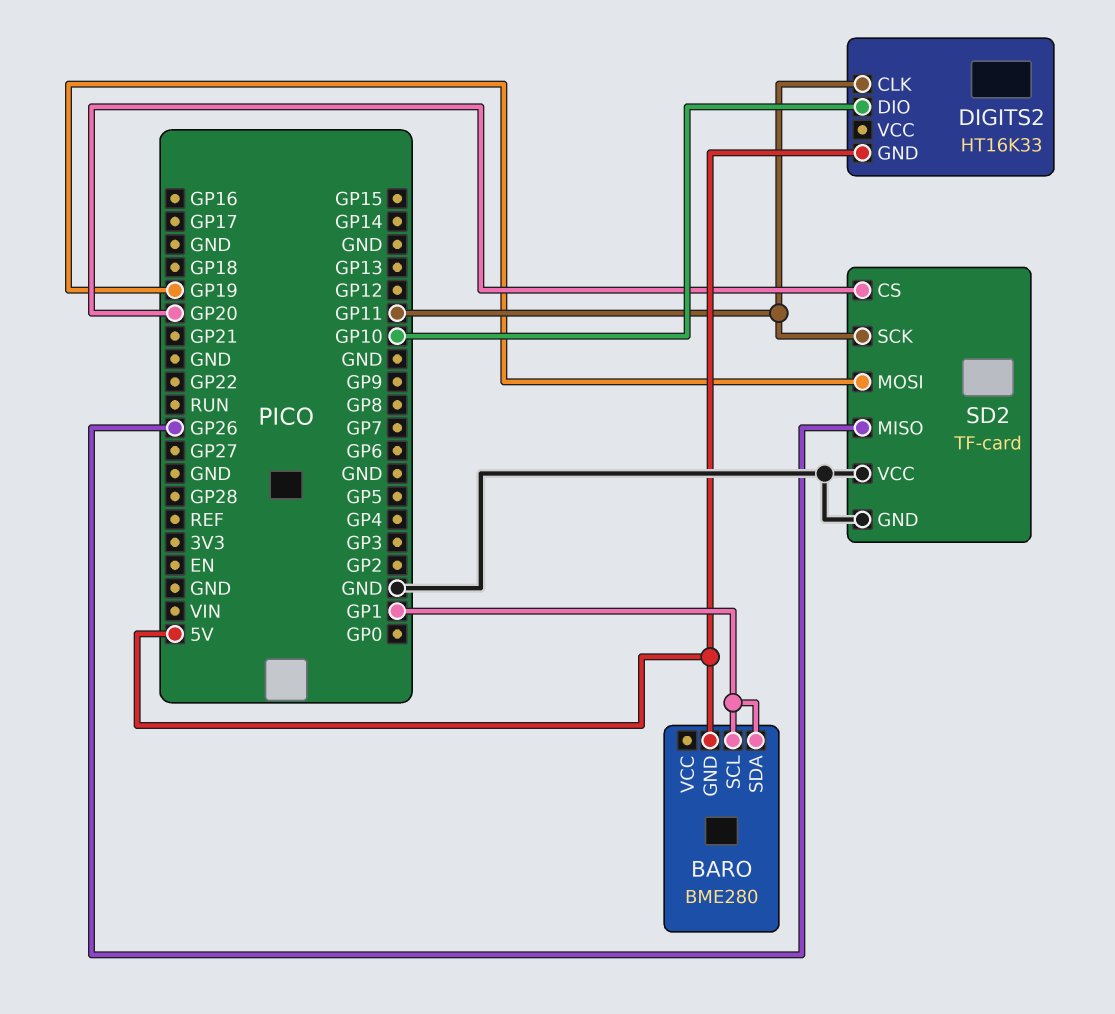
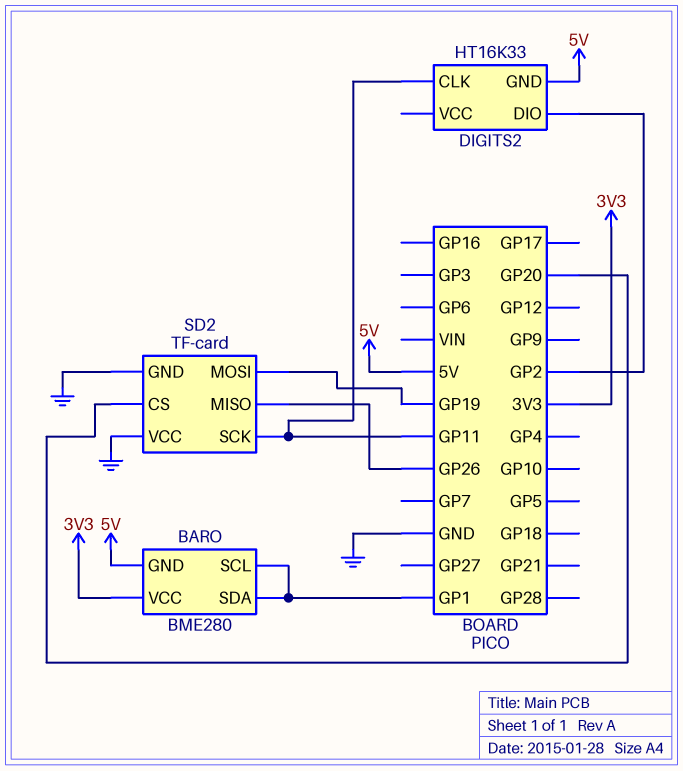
BARO pin VCC: none -> 3V3
DIGITS2 pin DIO: GP10 -> GP2

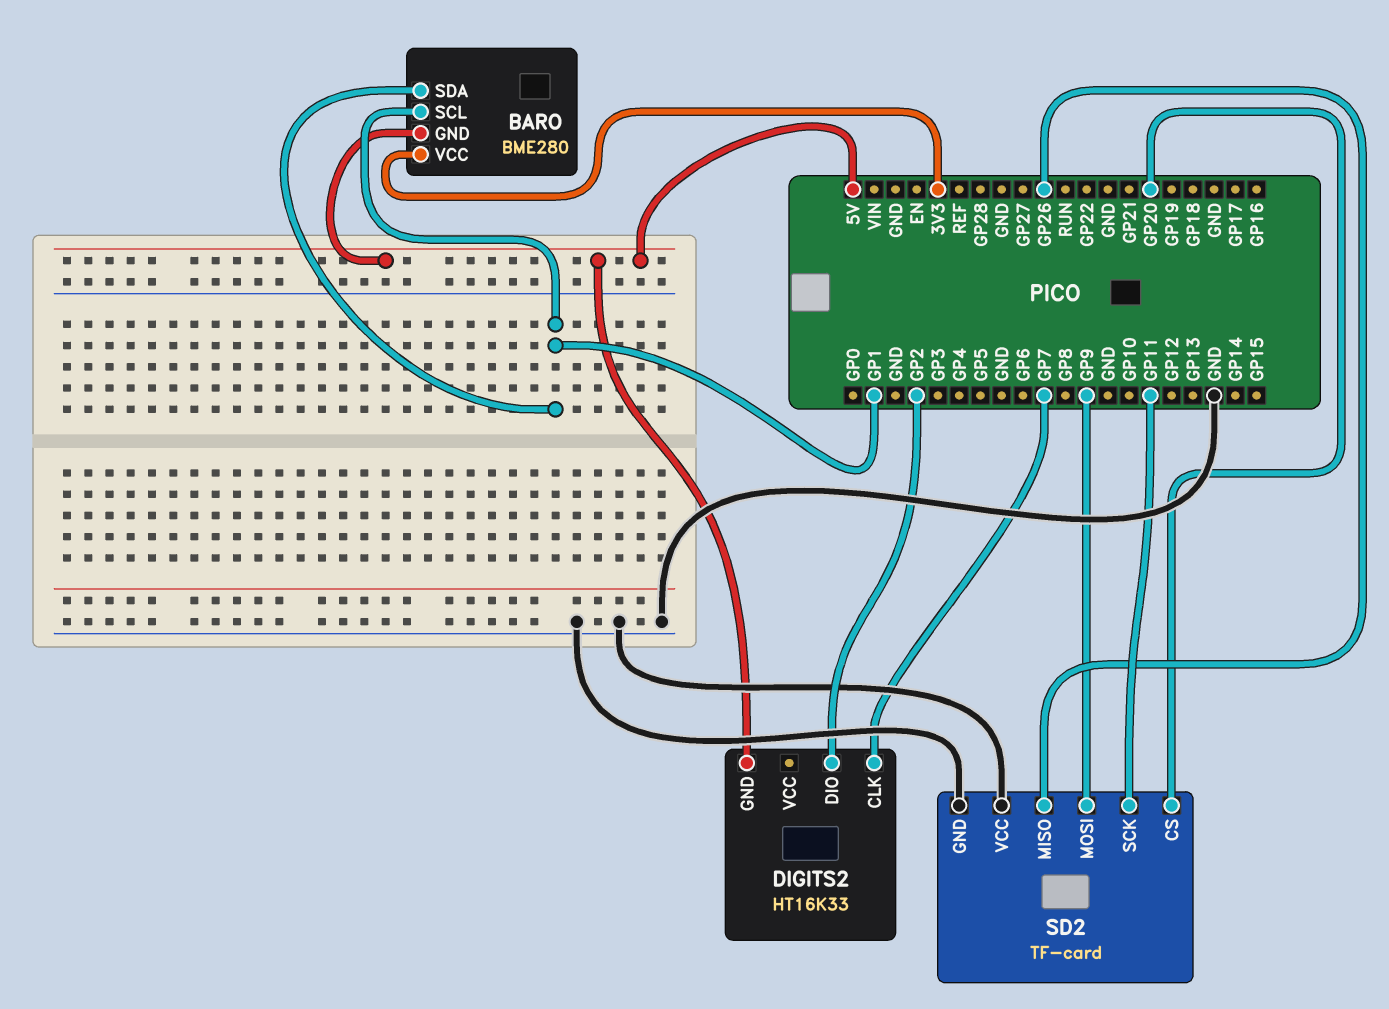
DIGITS2 pin CLK: GP11 -> GP7
SD2 pin MOSI: GP19 -> GP9

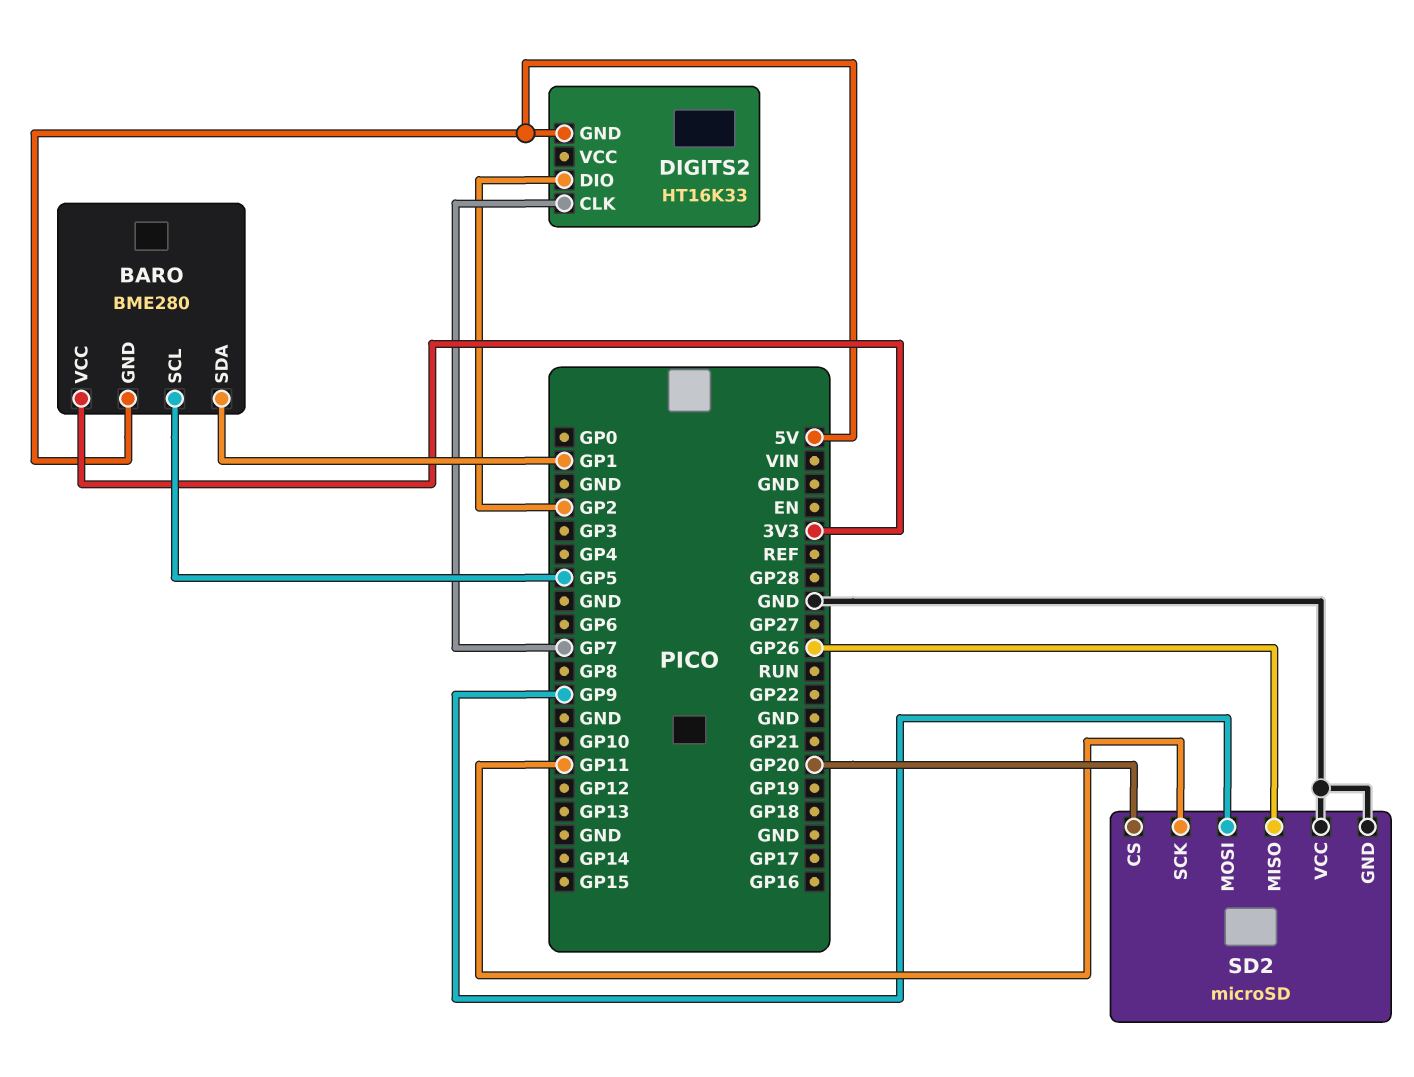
BARO pin SCL: GP1 -> GP5
SD2: TF-card -> microSD

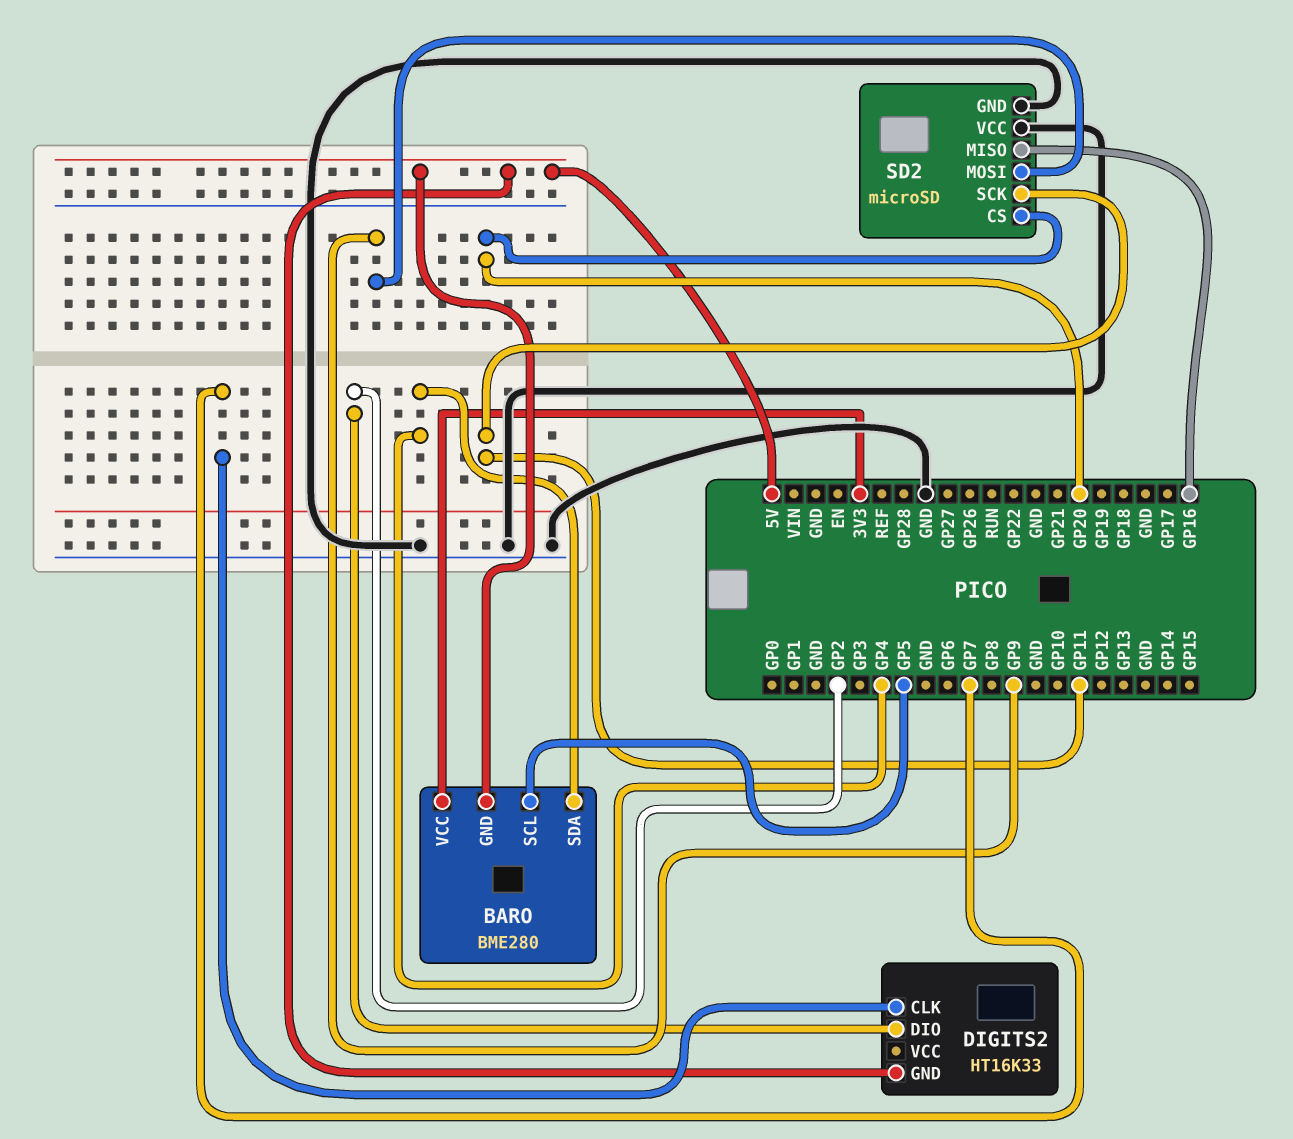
BARO pin SDA: GP1 -> GP4
SD2 pin MISO: GP26 -> GP16

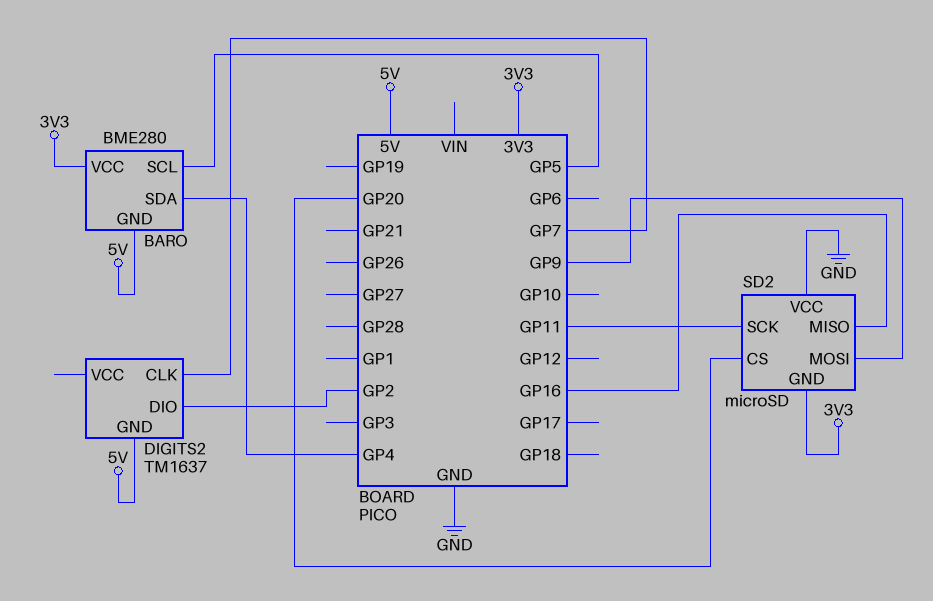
DIGITS2: HT16K33 -> TM1637
SD2 pin GND: GND -> 3V3

